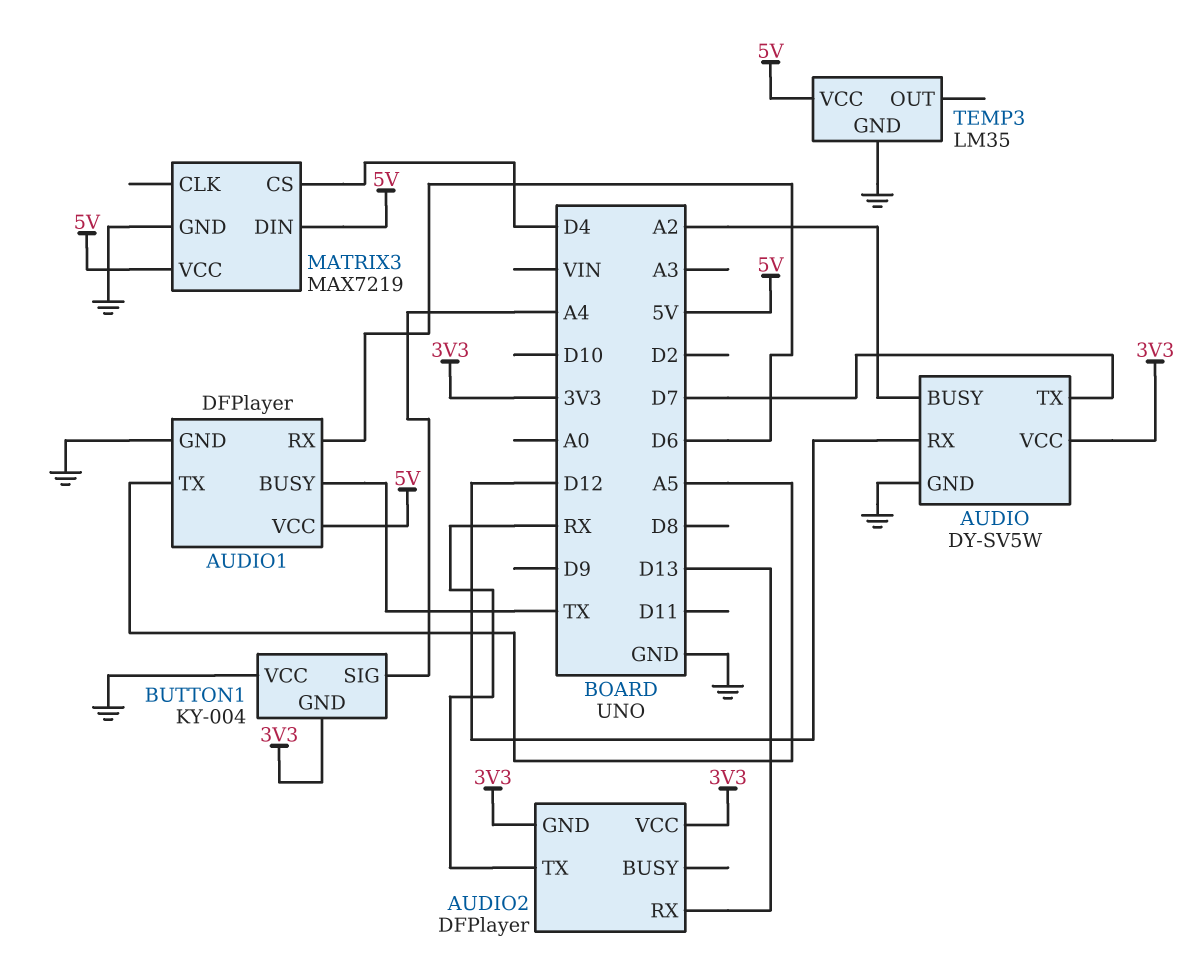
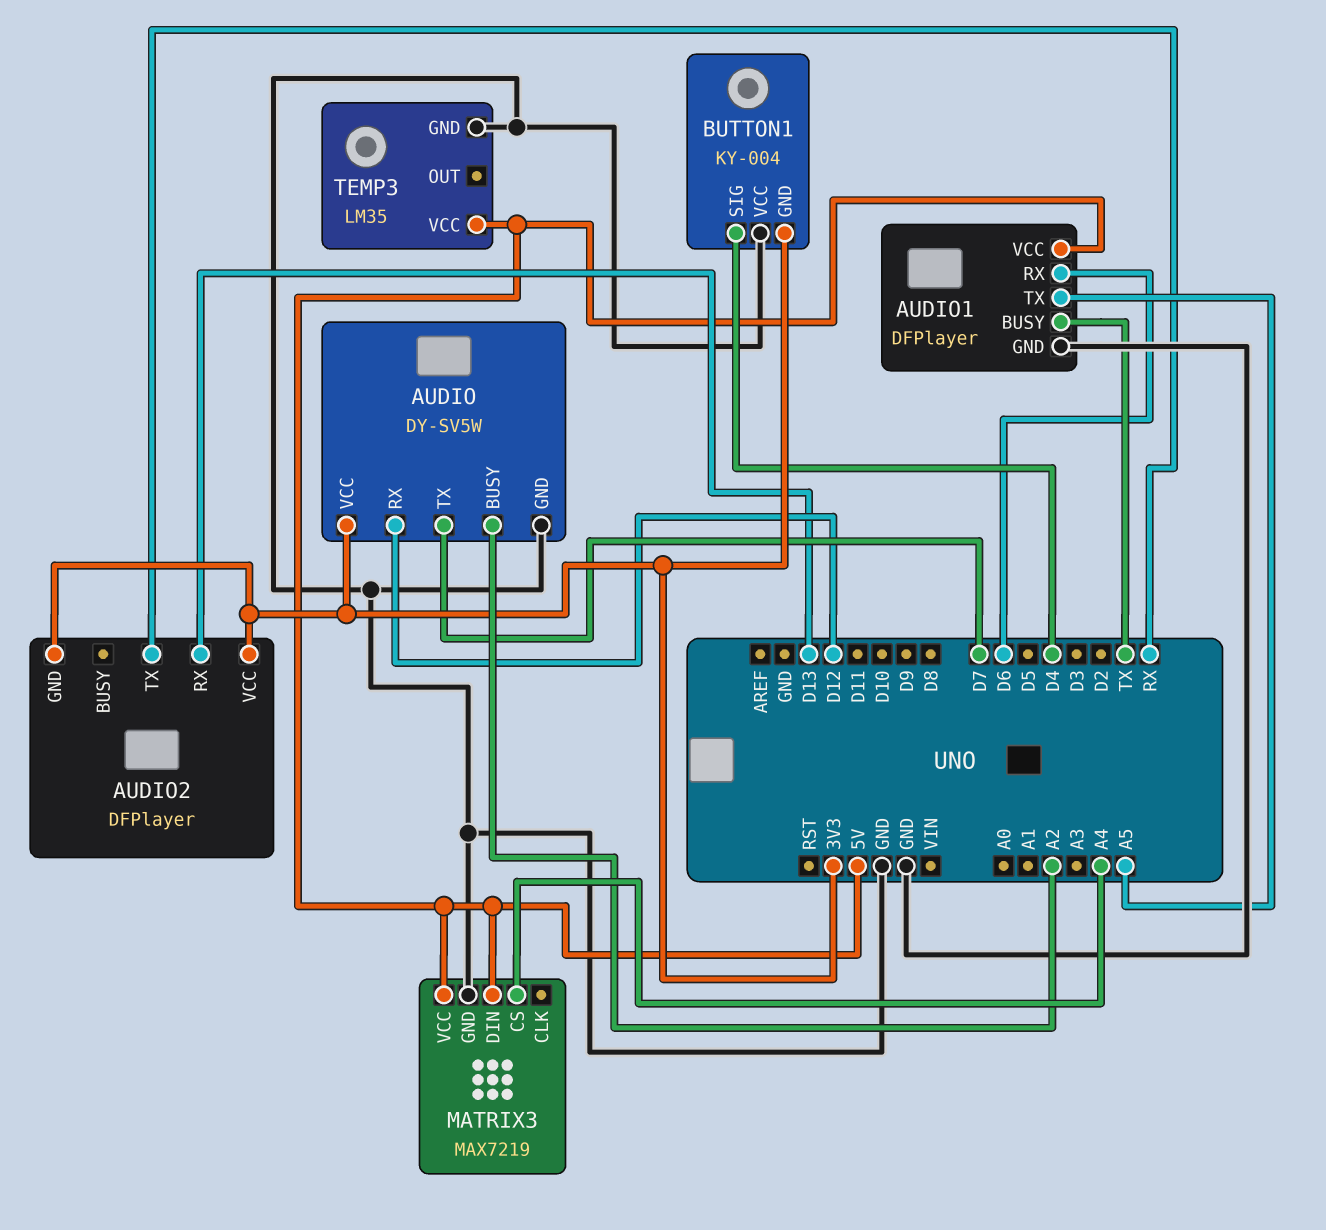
BUTTON1 pin SIG: A4 -> D4
MATRIX3 pin CS: D4 -> A4

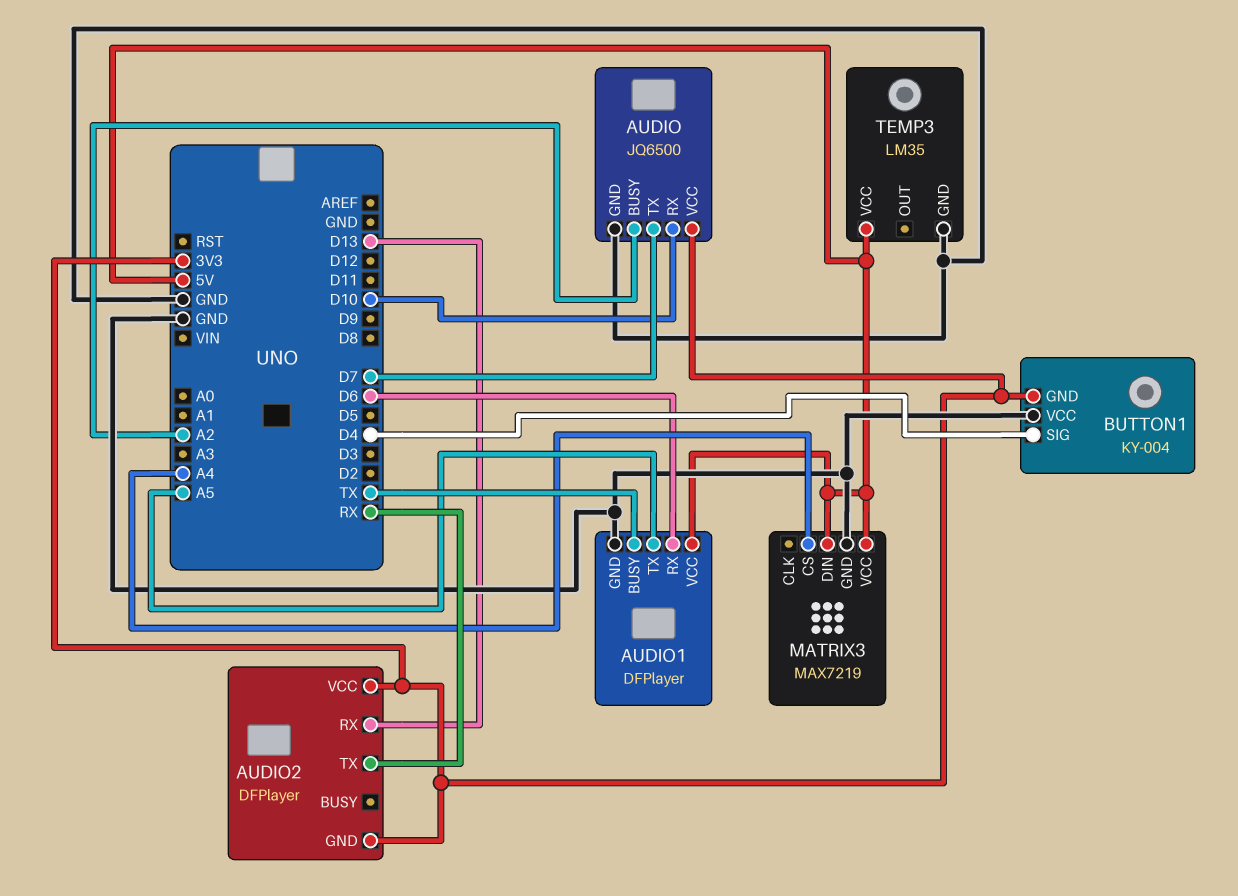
AUDIO: DY-SV5W -> JQ6500
AUDIO pin RX: D12 -> D10

